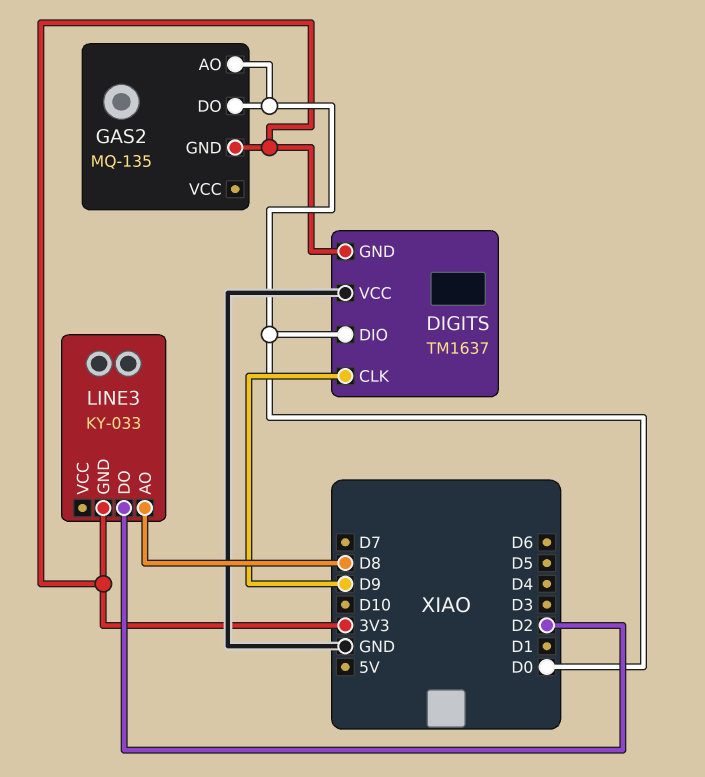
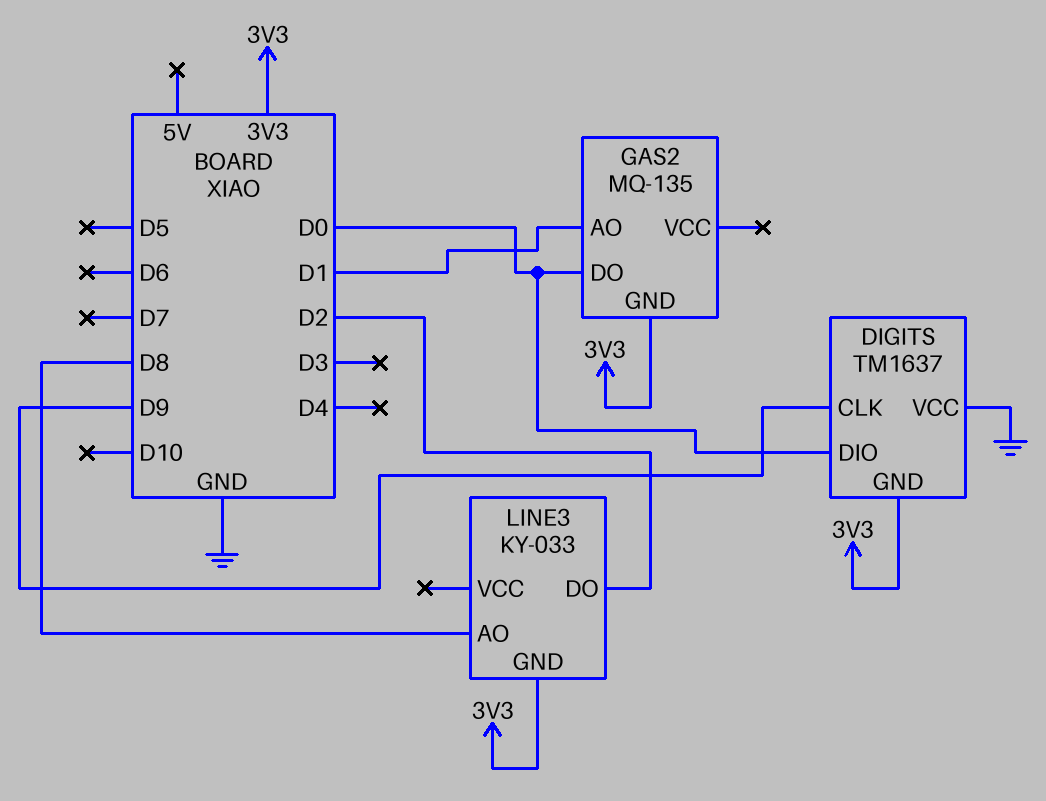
GAS2 pin AO: D0 -> D1

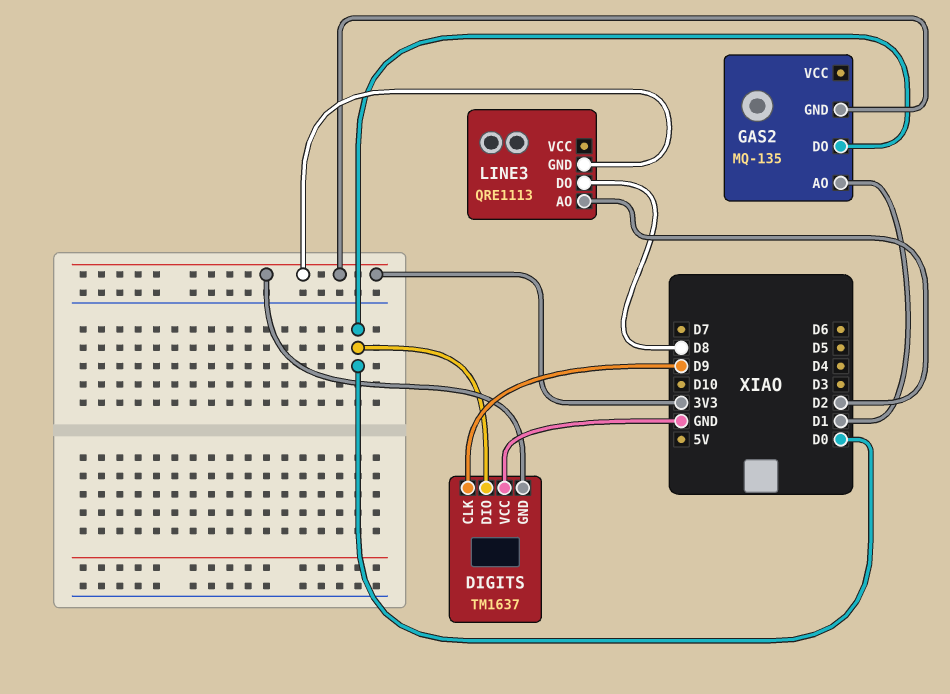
LINE3: KY-033 -> QRE1113
LINE3 pin AO: D8 -> D2
LINE3 pin DO: D2 -> D8

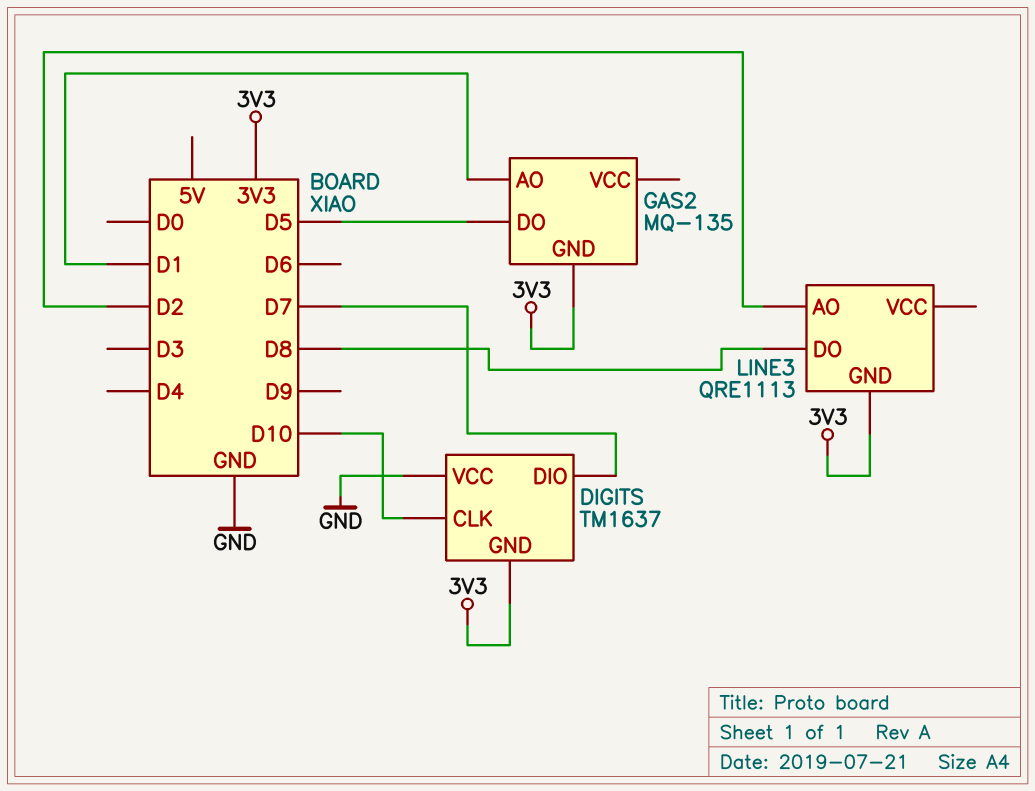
DIGITS pin CLK: D9 -> D10
DIGITS pin DIO: D0 -> D7
GAS2 pin DO: D0 -> D5

